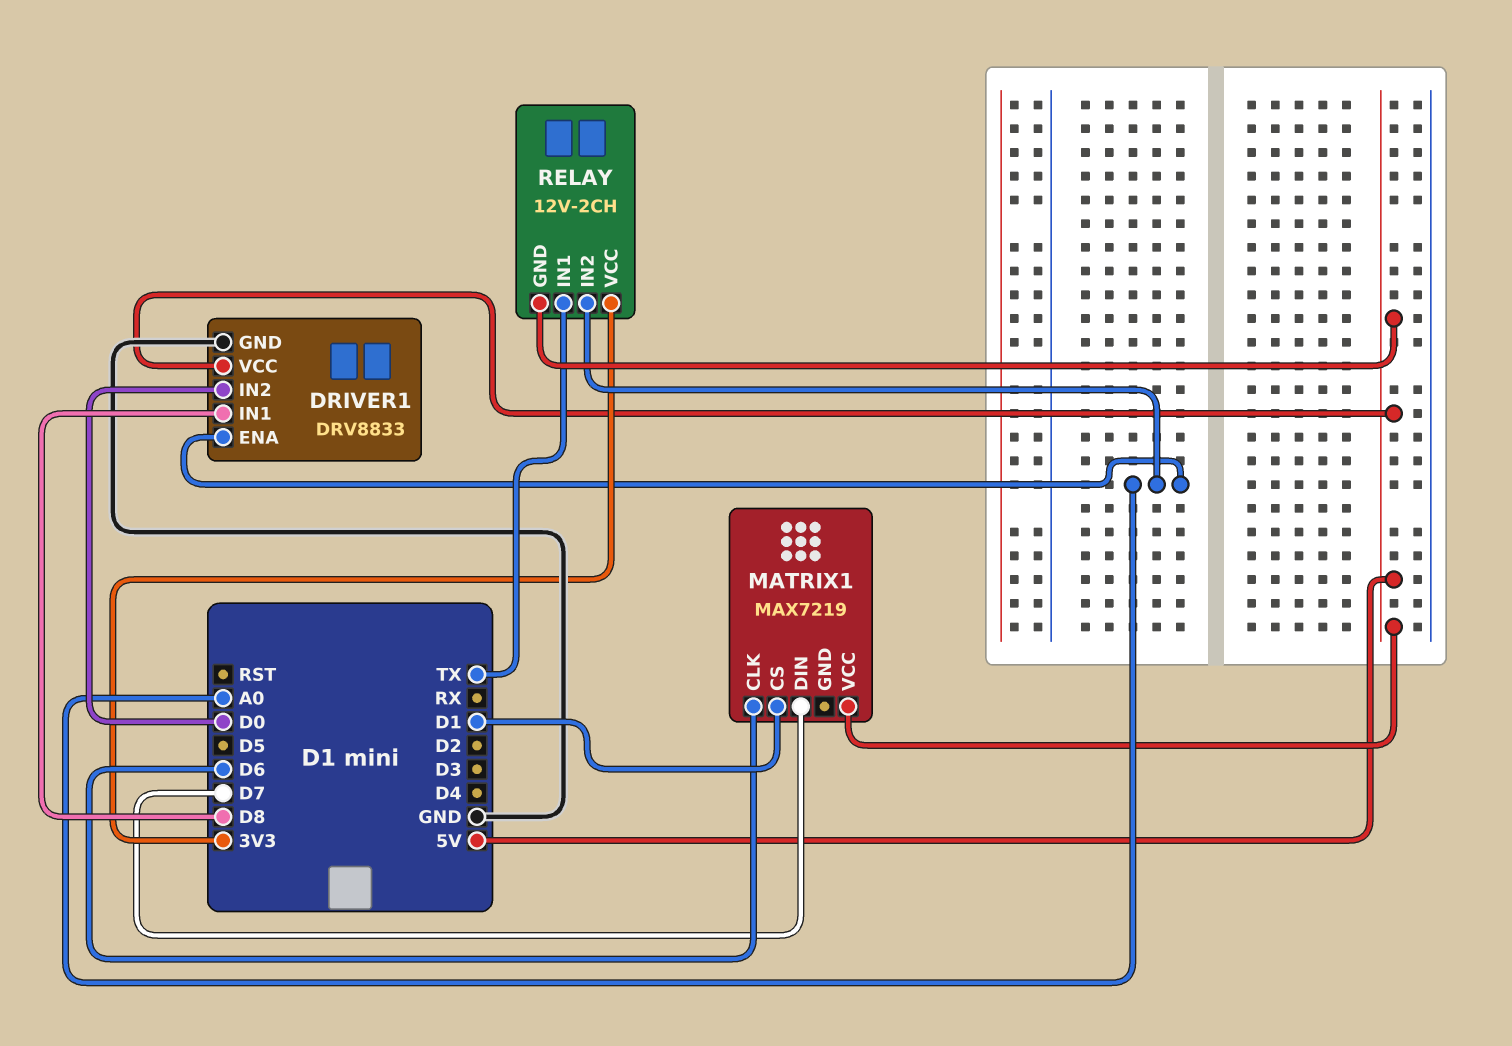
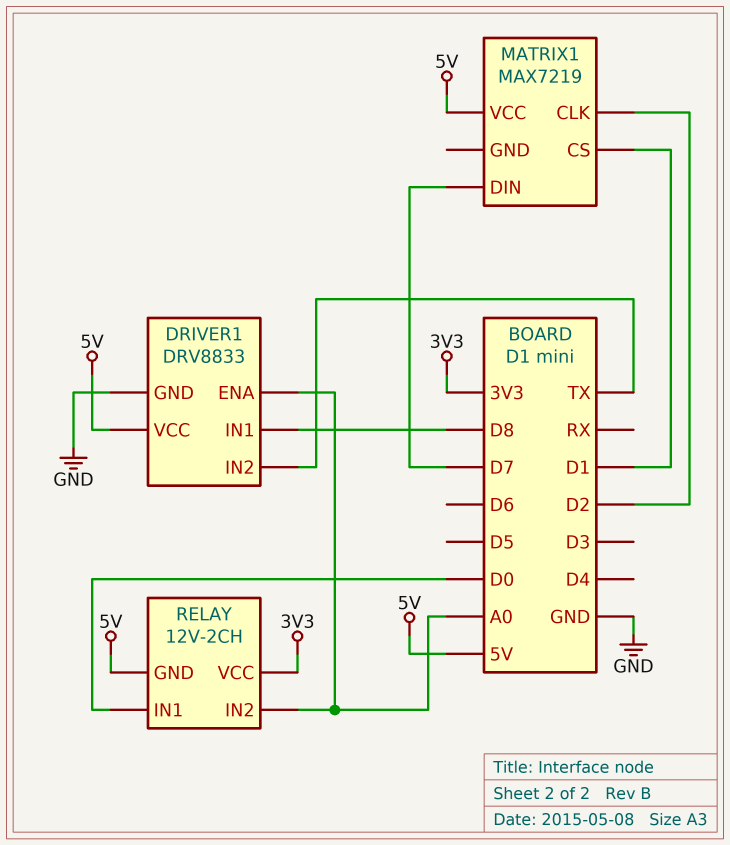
DRIVER1 pin IN2: D0 -> TX
MATRIX1 pin CLK: D6 -> D2
RELAY pin IN1: TX -> D0

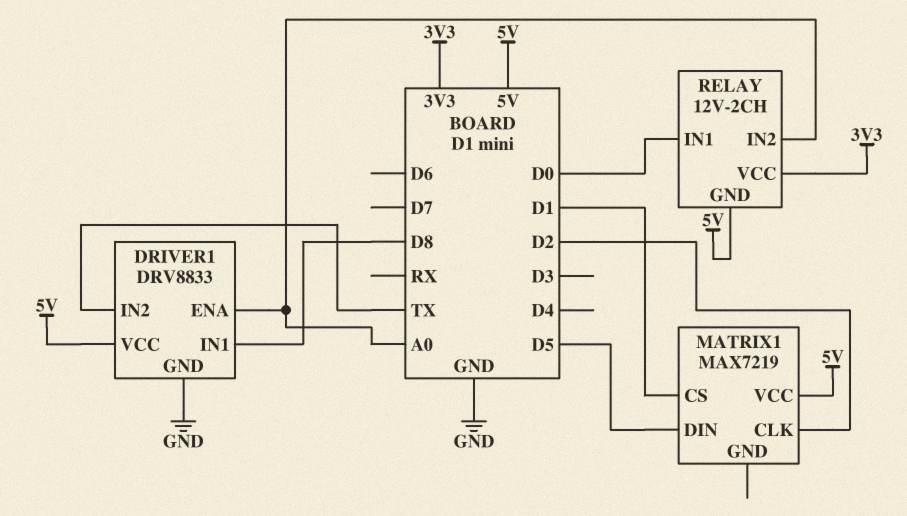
MATRIX1 pin DIN: D7 -> D5

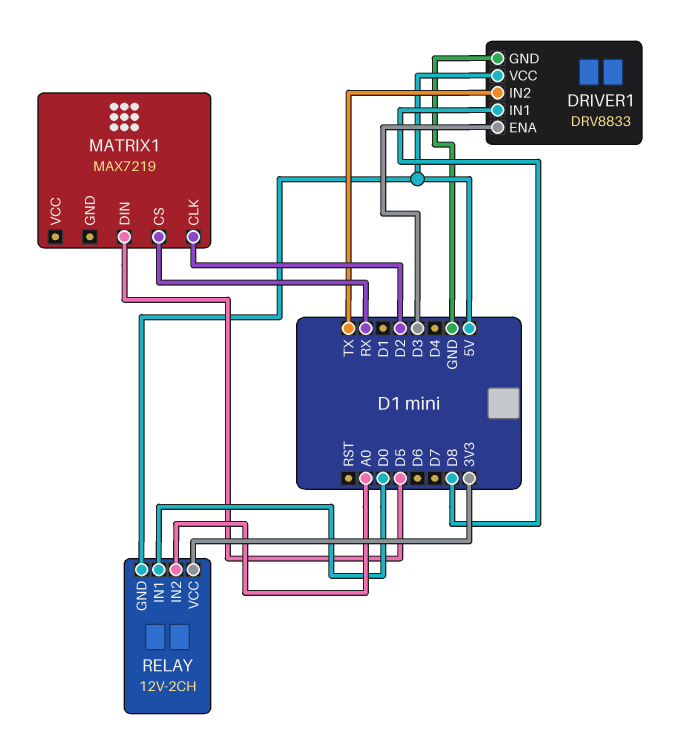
DRIVER1 pin ENA: A0 -> D3
MATRIX1 pin CS: D1 -> RX
MATRIX1 pin VCC: 5V -> none

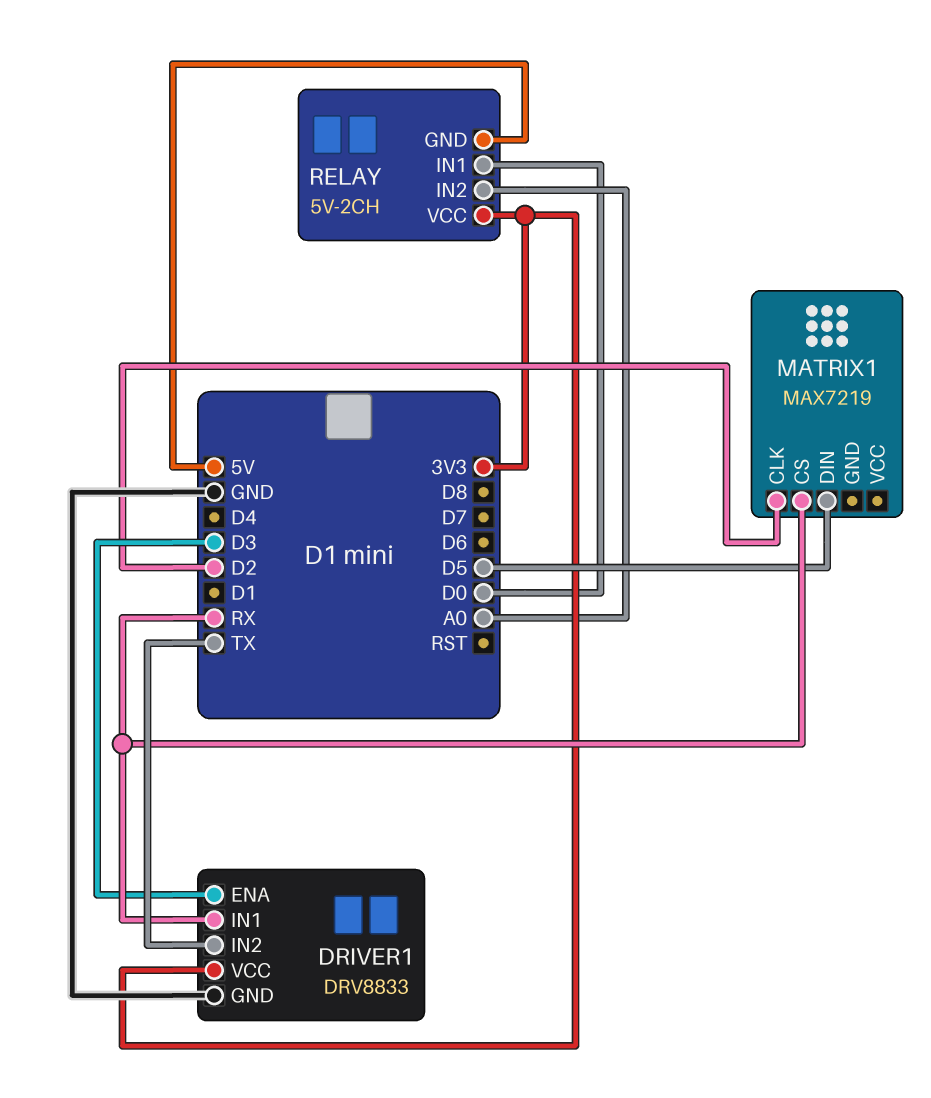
DRIVER1 pin IN1: D8 -> RX
DRIVER1 pin VCC: 5V -> 3V3
RELAY: 12V-2CH -> 5V-2CH

